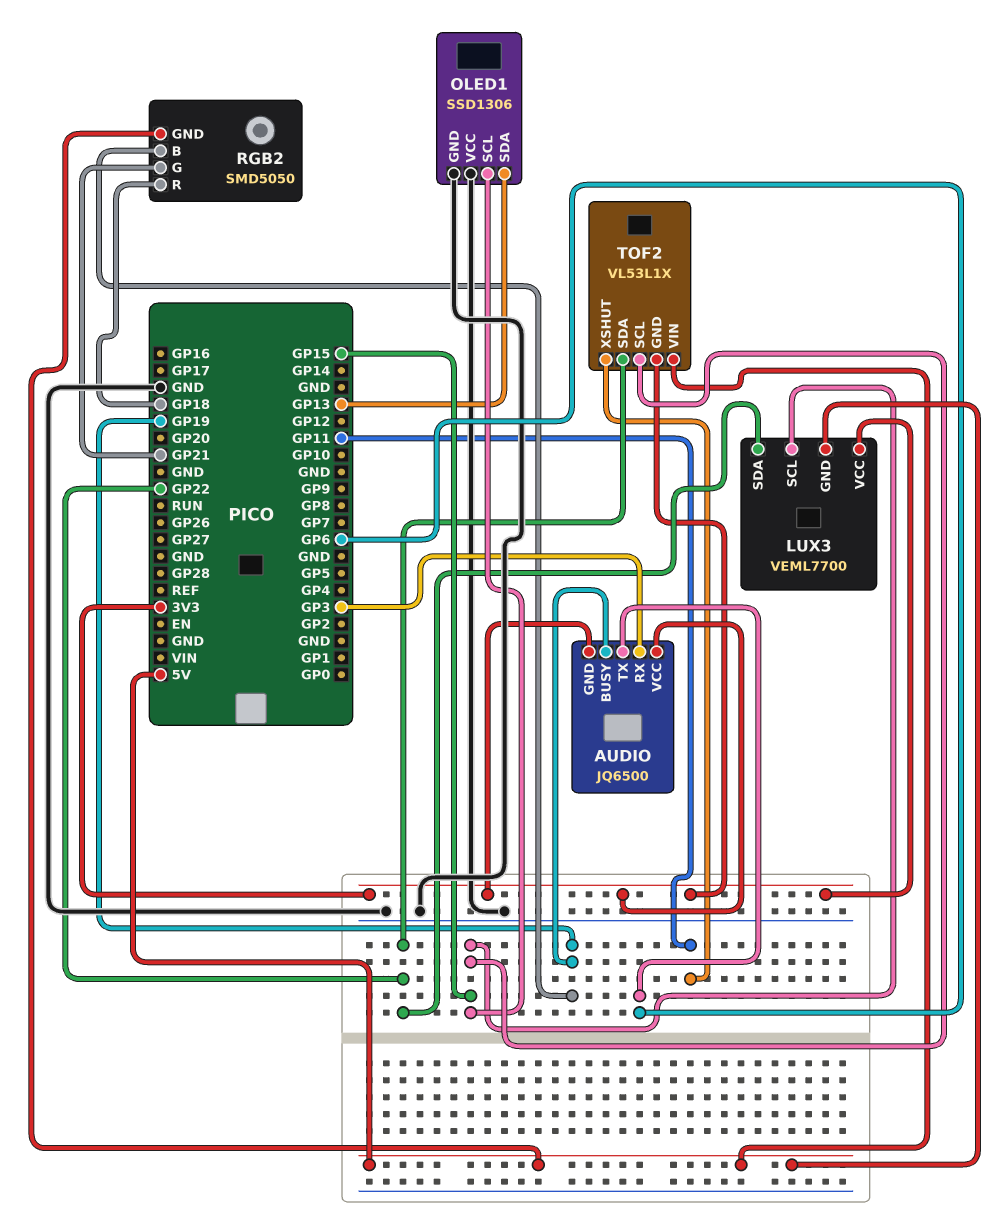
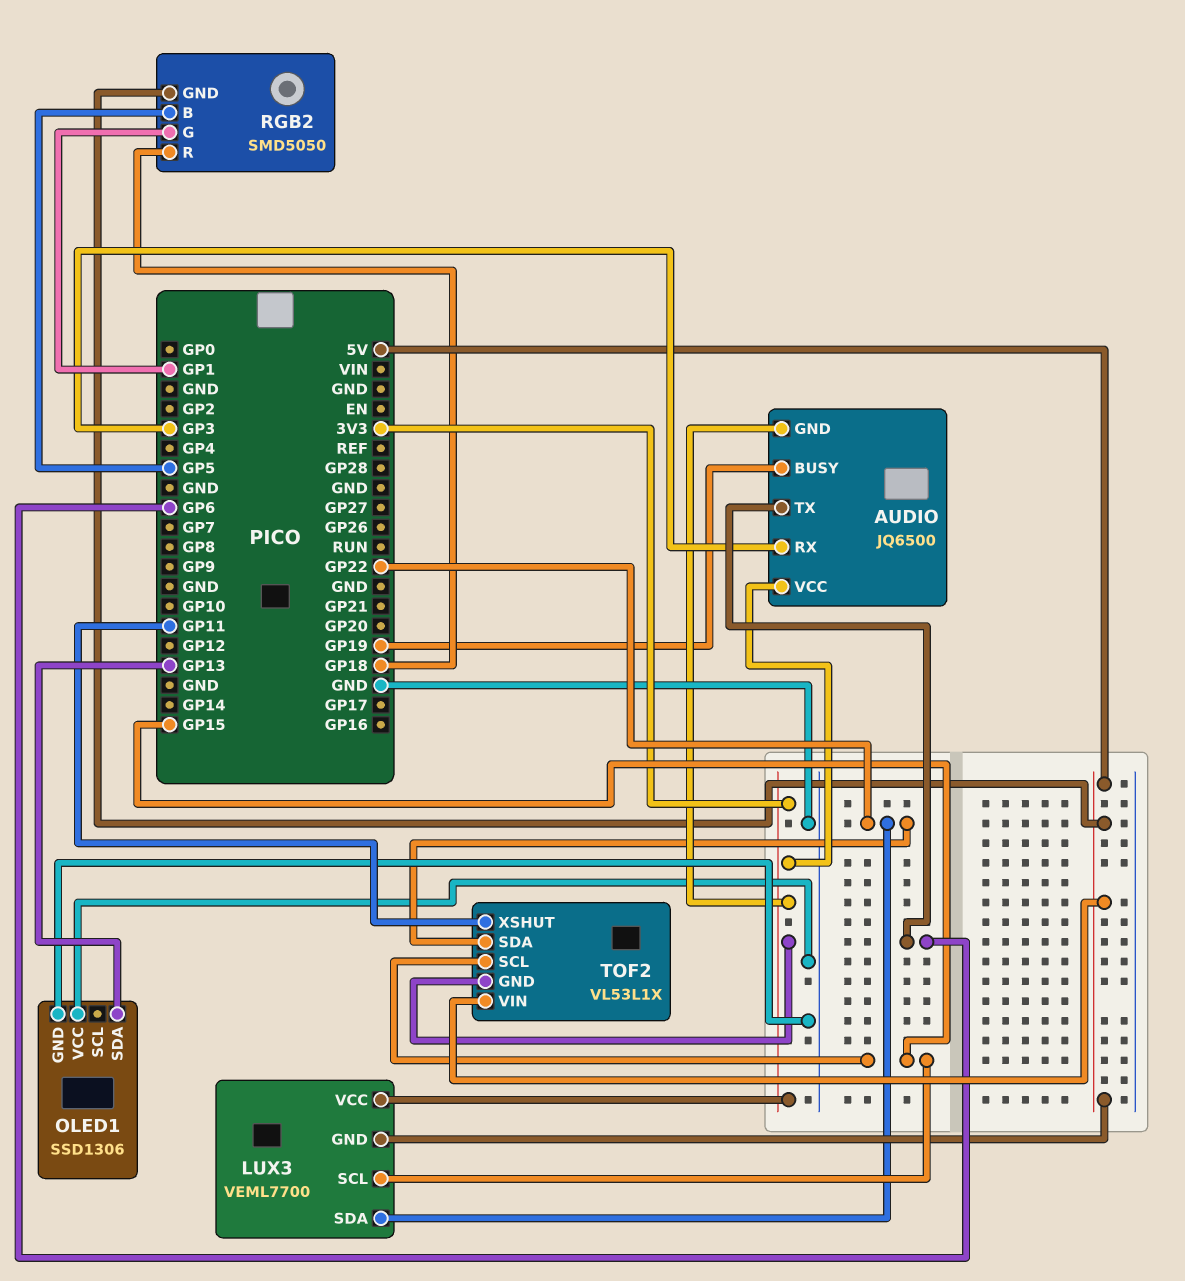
OLED1 pin SCL: GP15 -> none
RGB2 pin B: GP19 -> GP5
RGB2 pin G: GP21 -> GP1

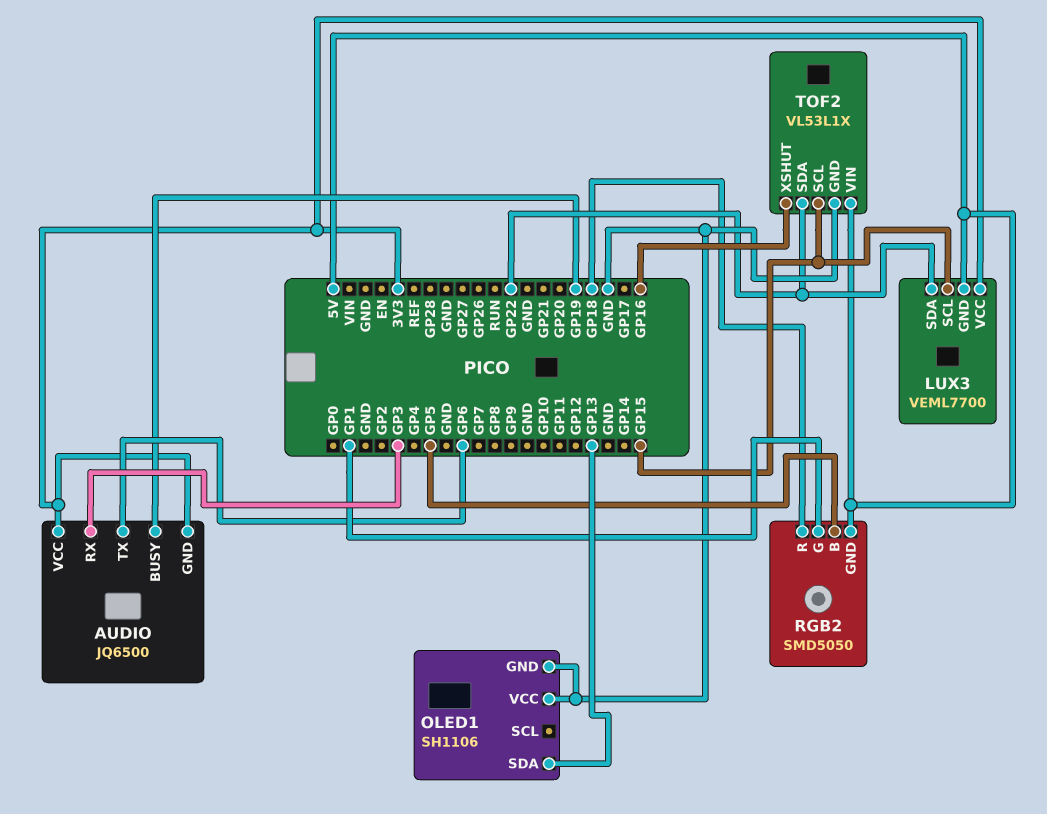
OLED1: SSD1306 -> SH1106
TOF2 pin GND: 3V3 -> GND
TOF2 pin XSHUT: GP11 -> GP16

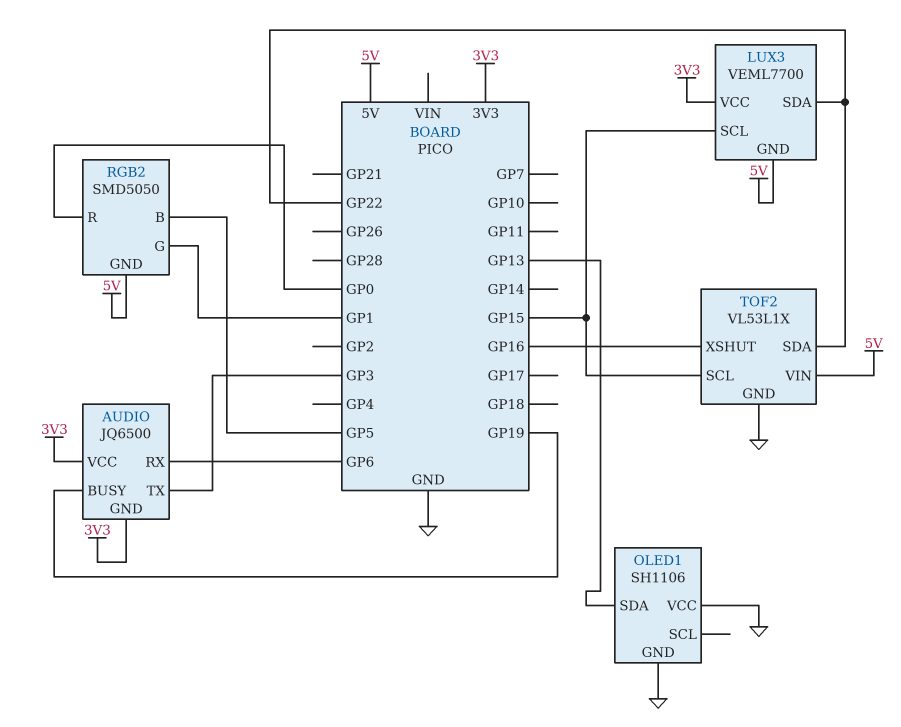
AUDIO pin RX: GP3 -> GP6
AUDIO pin TX: GP6 -> GP3
RGB2 pin R: GP18 -> GP0

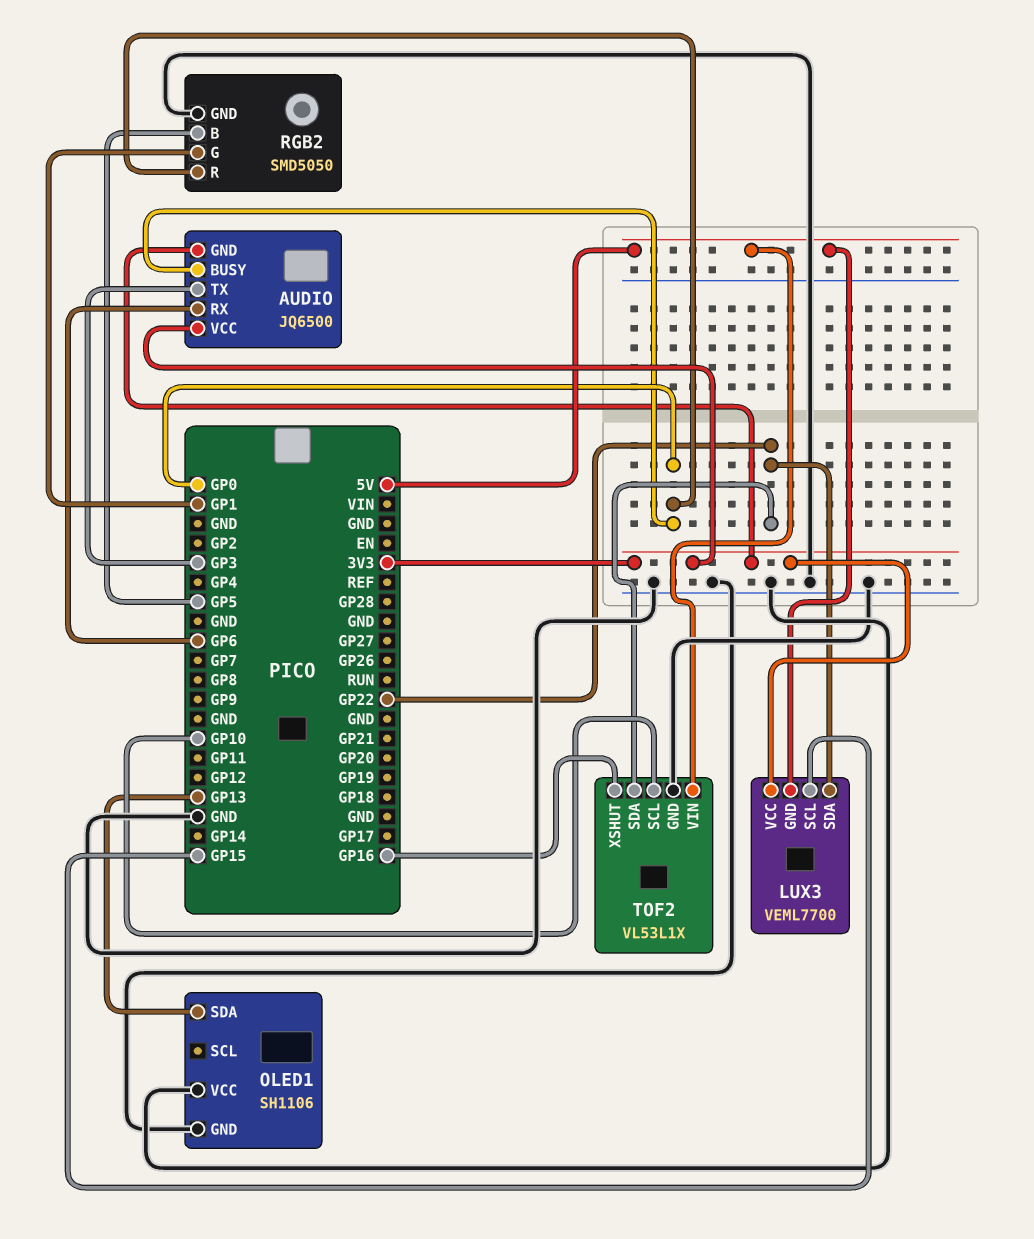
AUDIO pin BUSY: GP19 -> GP0
RGB2 pin GND: 5V -> GND
TOF2 pin SCL: GP15 -> GP10

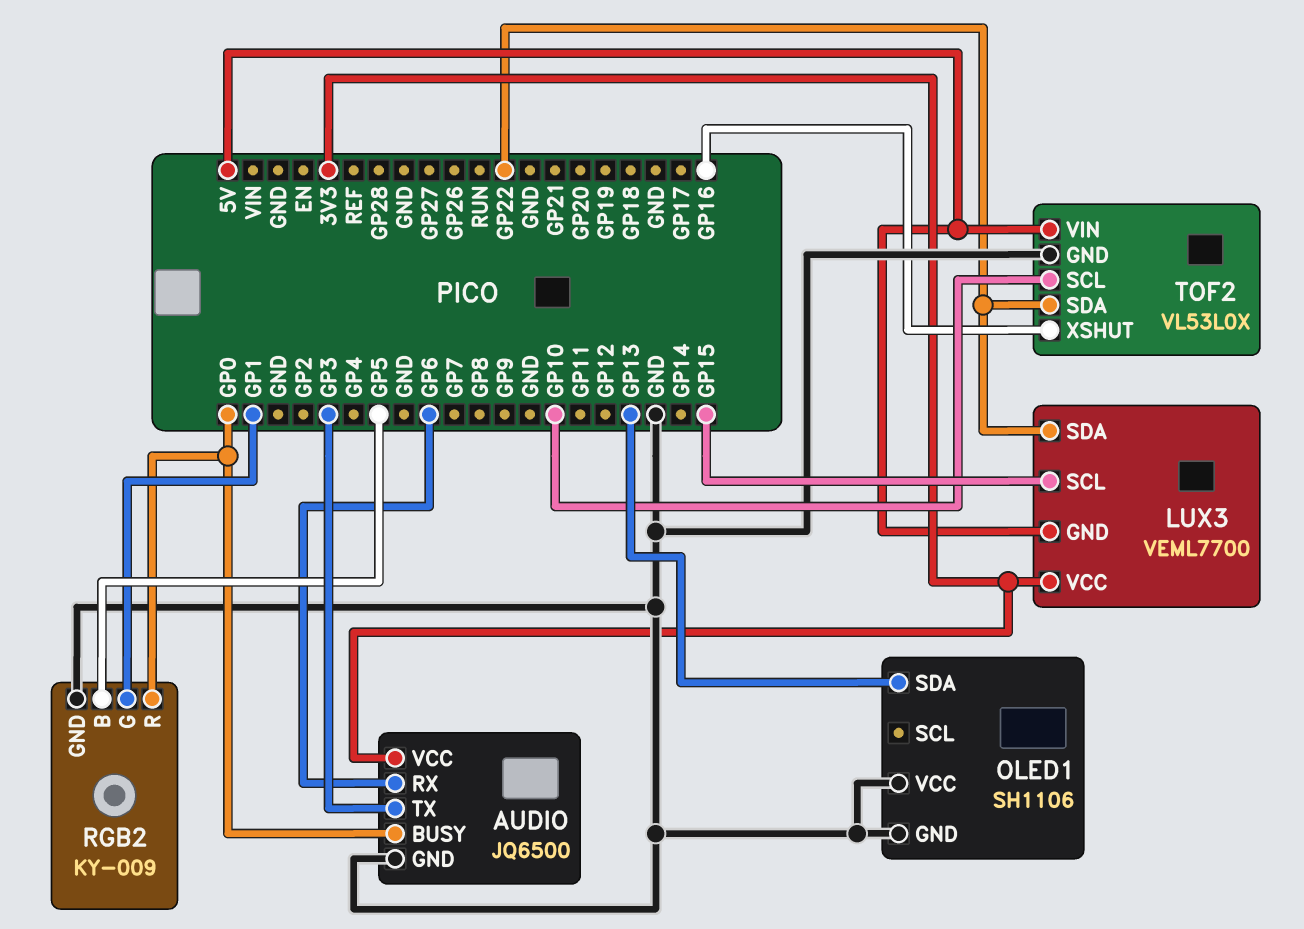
AUDIO pin GND: 3V3 -> GND
RGB2: SMD5050 -> KY-009
TOF2: VL53L1X -> VL53L0X

